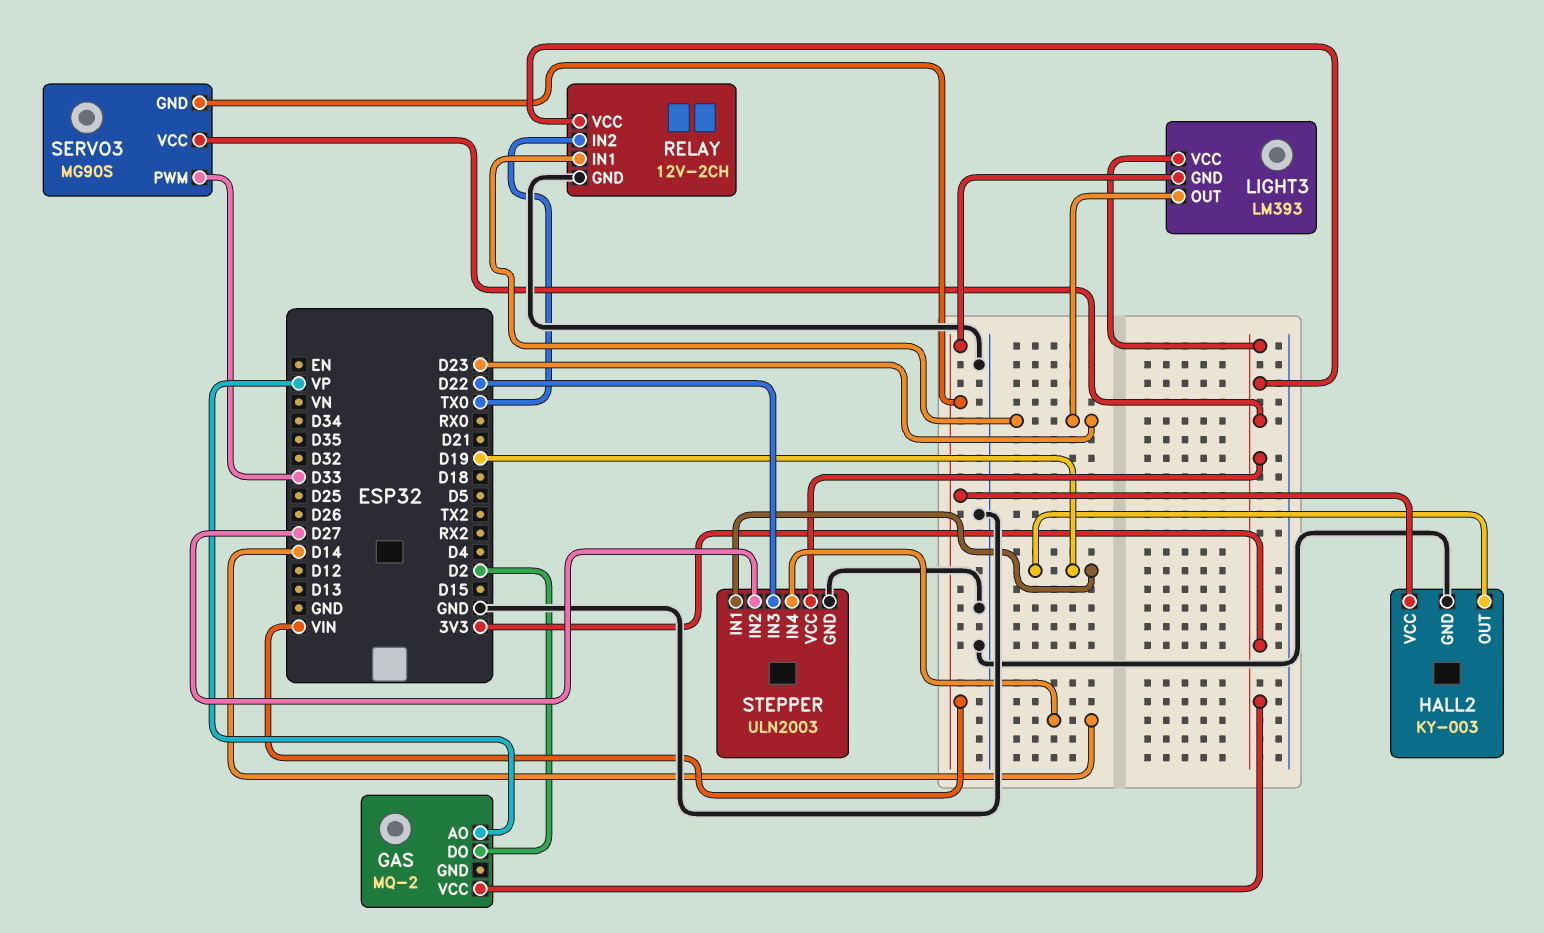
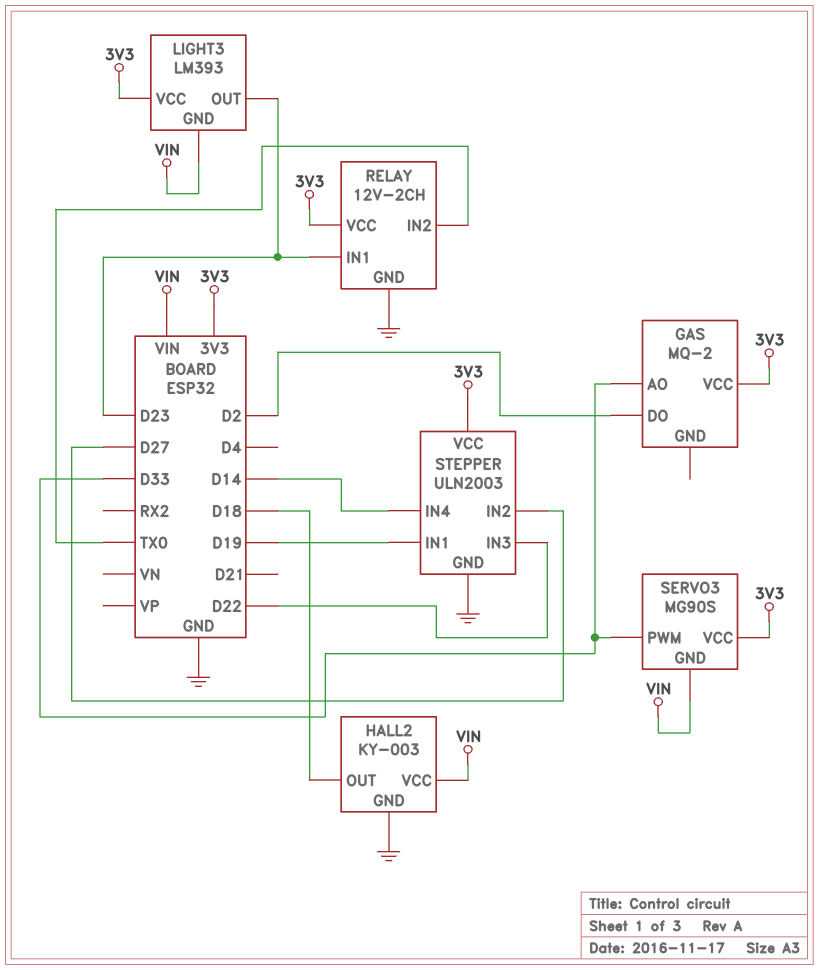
GAS pin AO: VP -> D33
HALL2 pin OUT: D19 -> D18

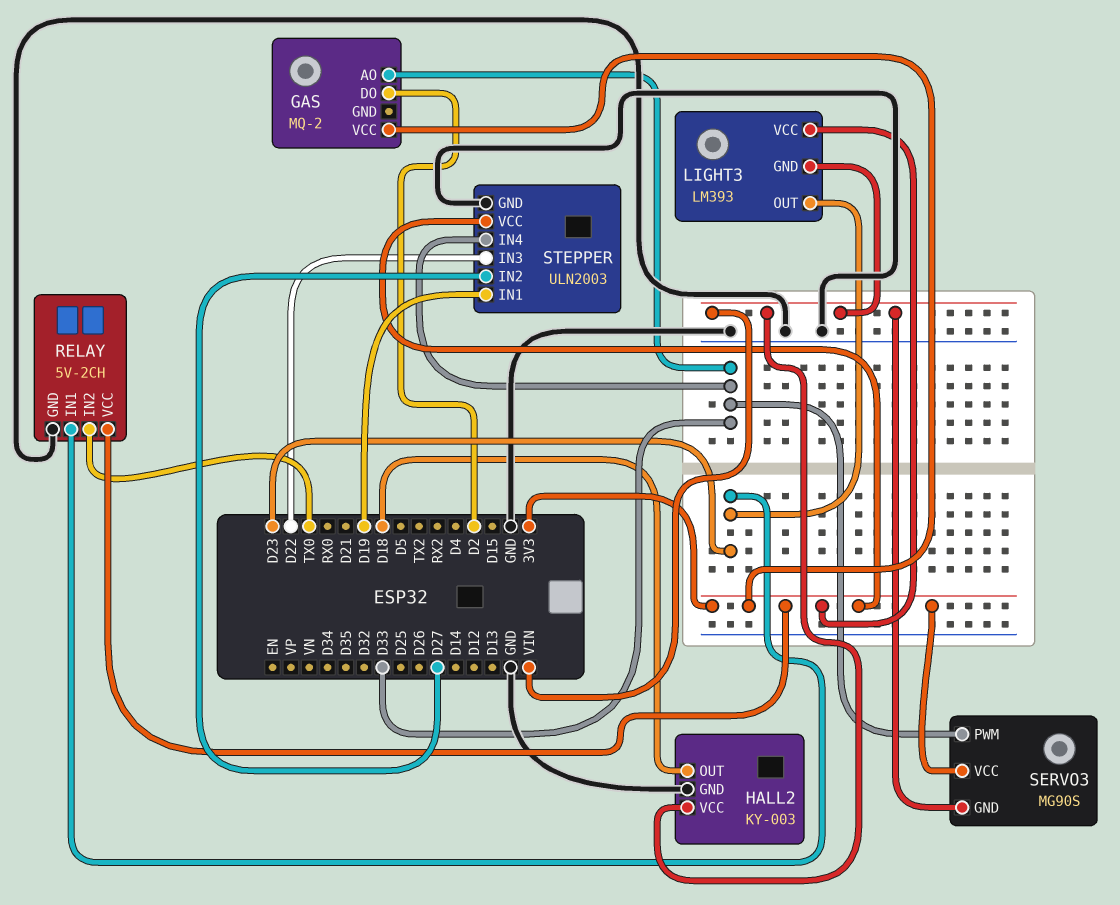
RELAY: 12V-2CH -> 5V-2CH
STEPPER pin IN4: D14 -> D33

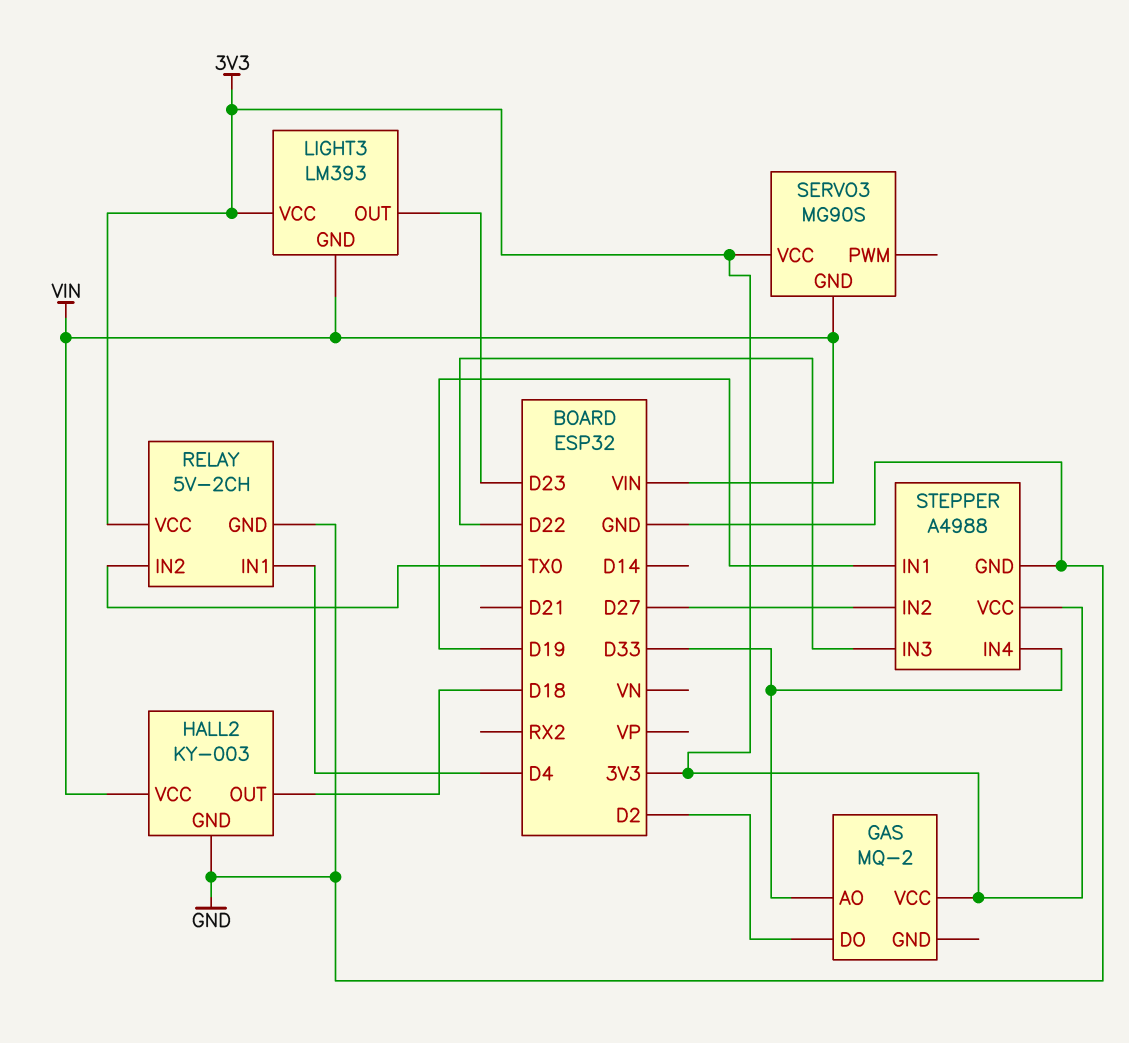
RELAY pin IN1: D23 -> D4
SERVO3 pin PWM: D33 -> none
STEPPER: ULN2003 -> A4988

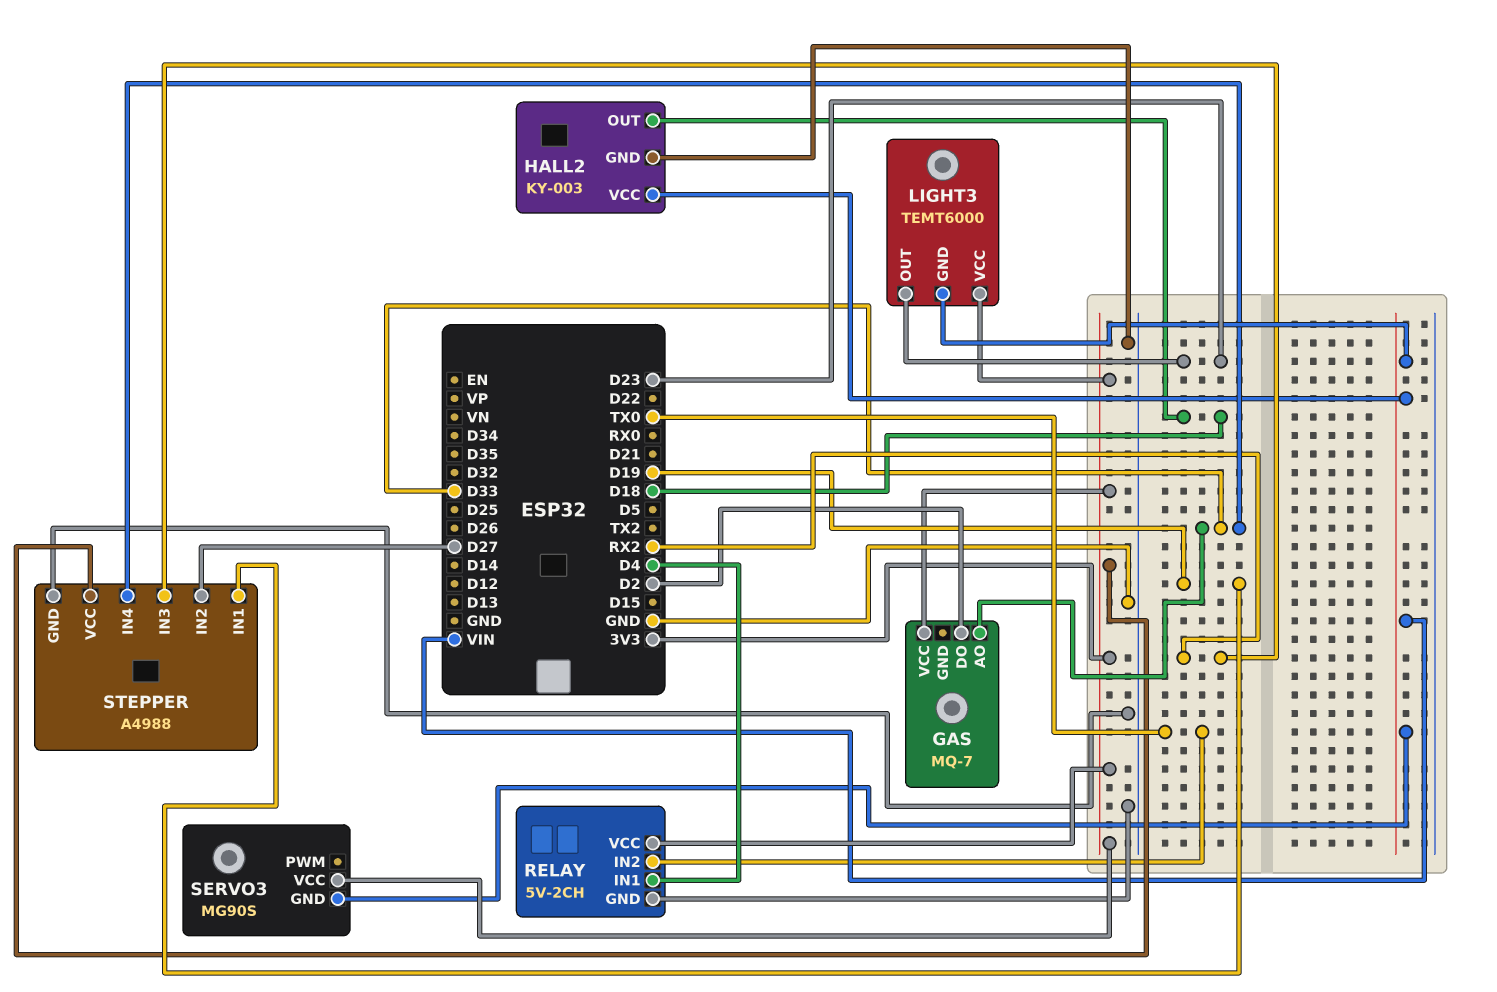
GAS: MQ-2 -> MQ-7
LIGHT3: LM393 -> TEMT6000
STEPPER pin IN3: D22 -> RX2

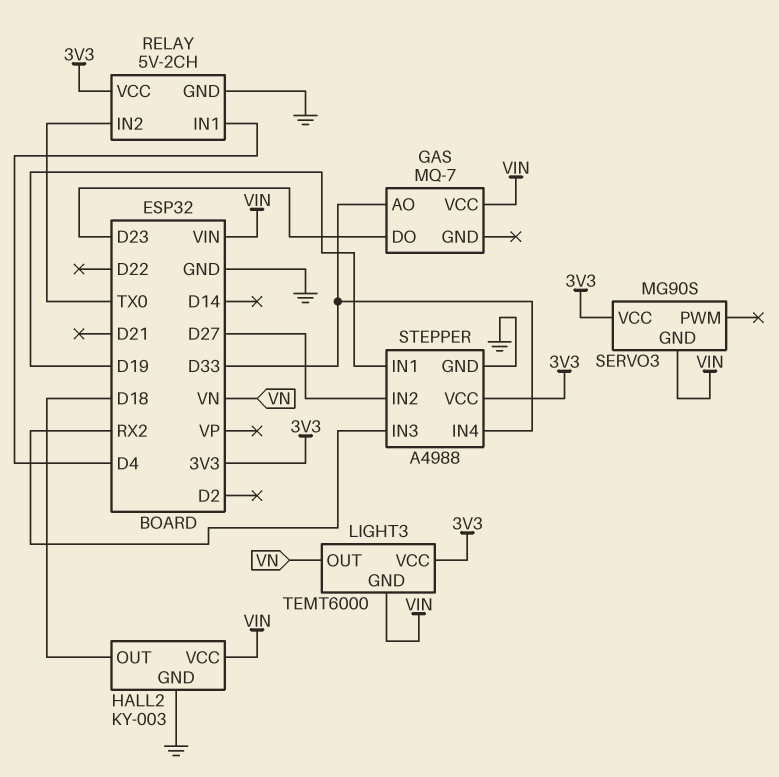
GAS pin DO: D2 -> D23
GAS pin VCC: 3V3 -> VIN
LIGHT3 pin OUT: D23 -> VN

